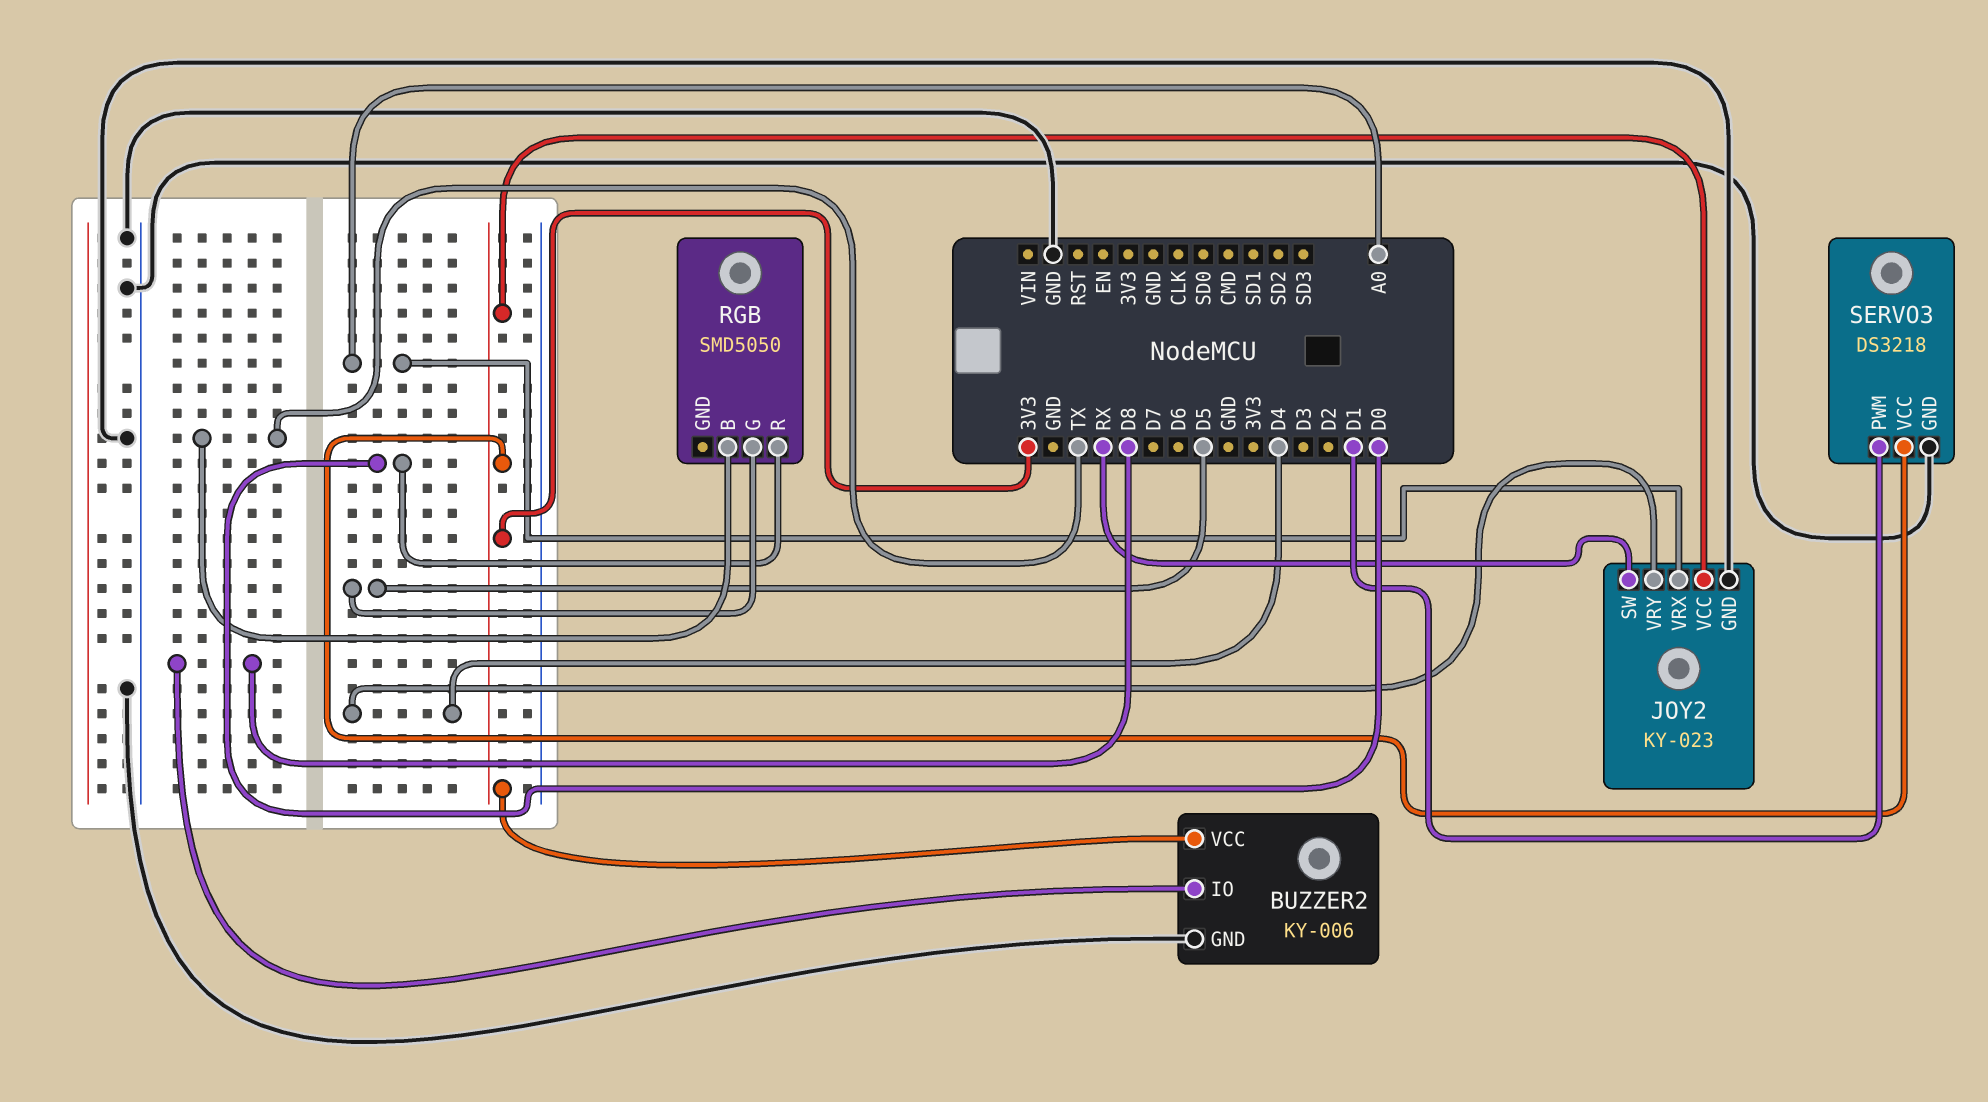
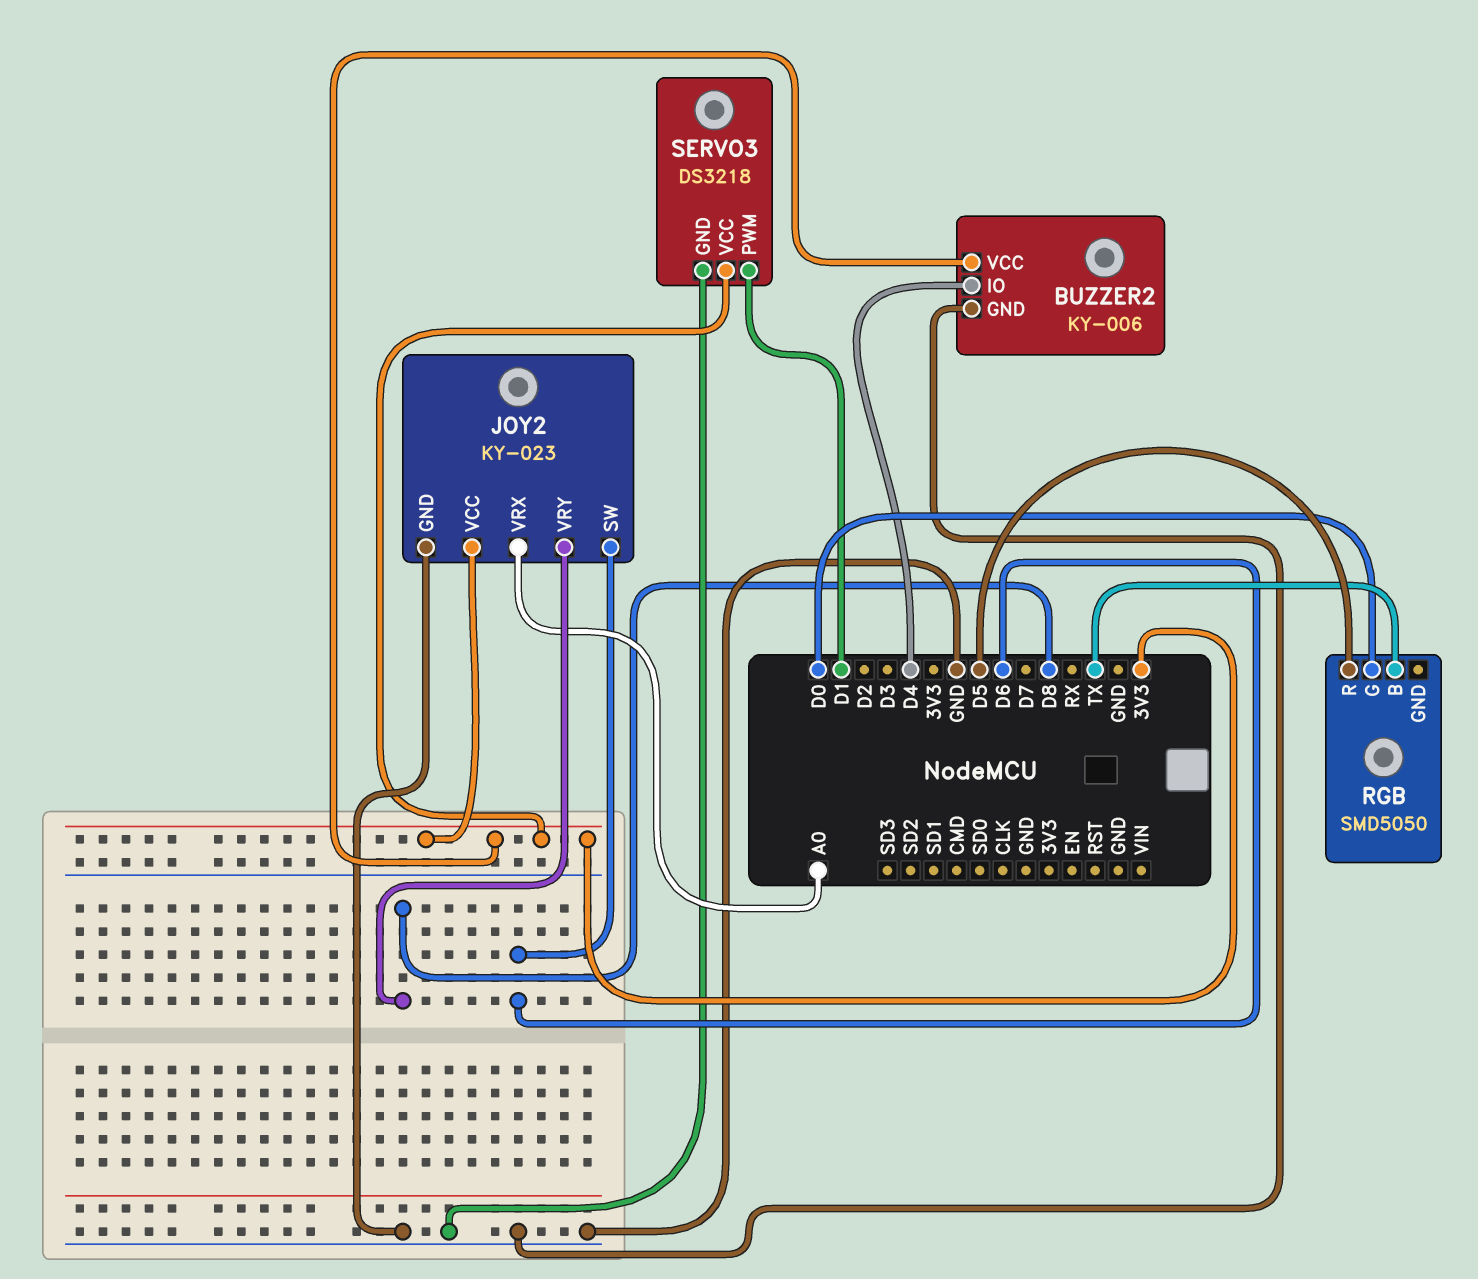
BUZZER2 pin IO: D8 -> D4
JOY2 pin SW: RX -> D6
JOY2 pin VRY: D4 -> D8
RGB pin G: D5 -> D0
RGB pin R: D0 -> D5

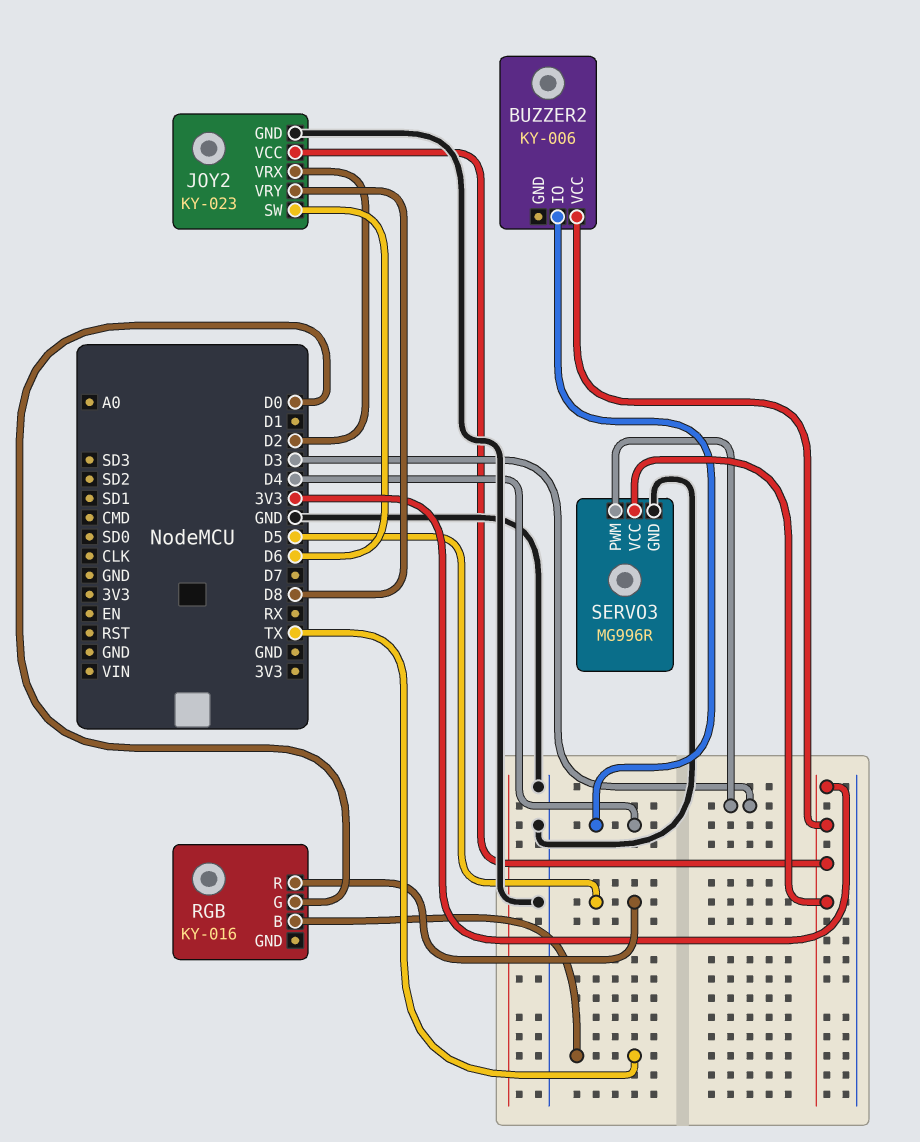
BUZZER2 pin GND: GND -> none
JOY2 pin VRX: A0 -> D2
RGB: SMD5050 -> KY-016
SERVO3: DS3218 -> MG996R
SERVO3 pin PWM: D1 -> D3

